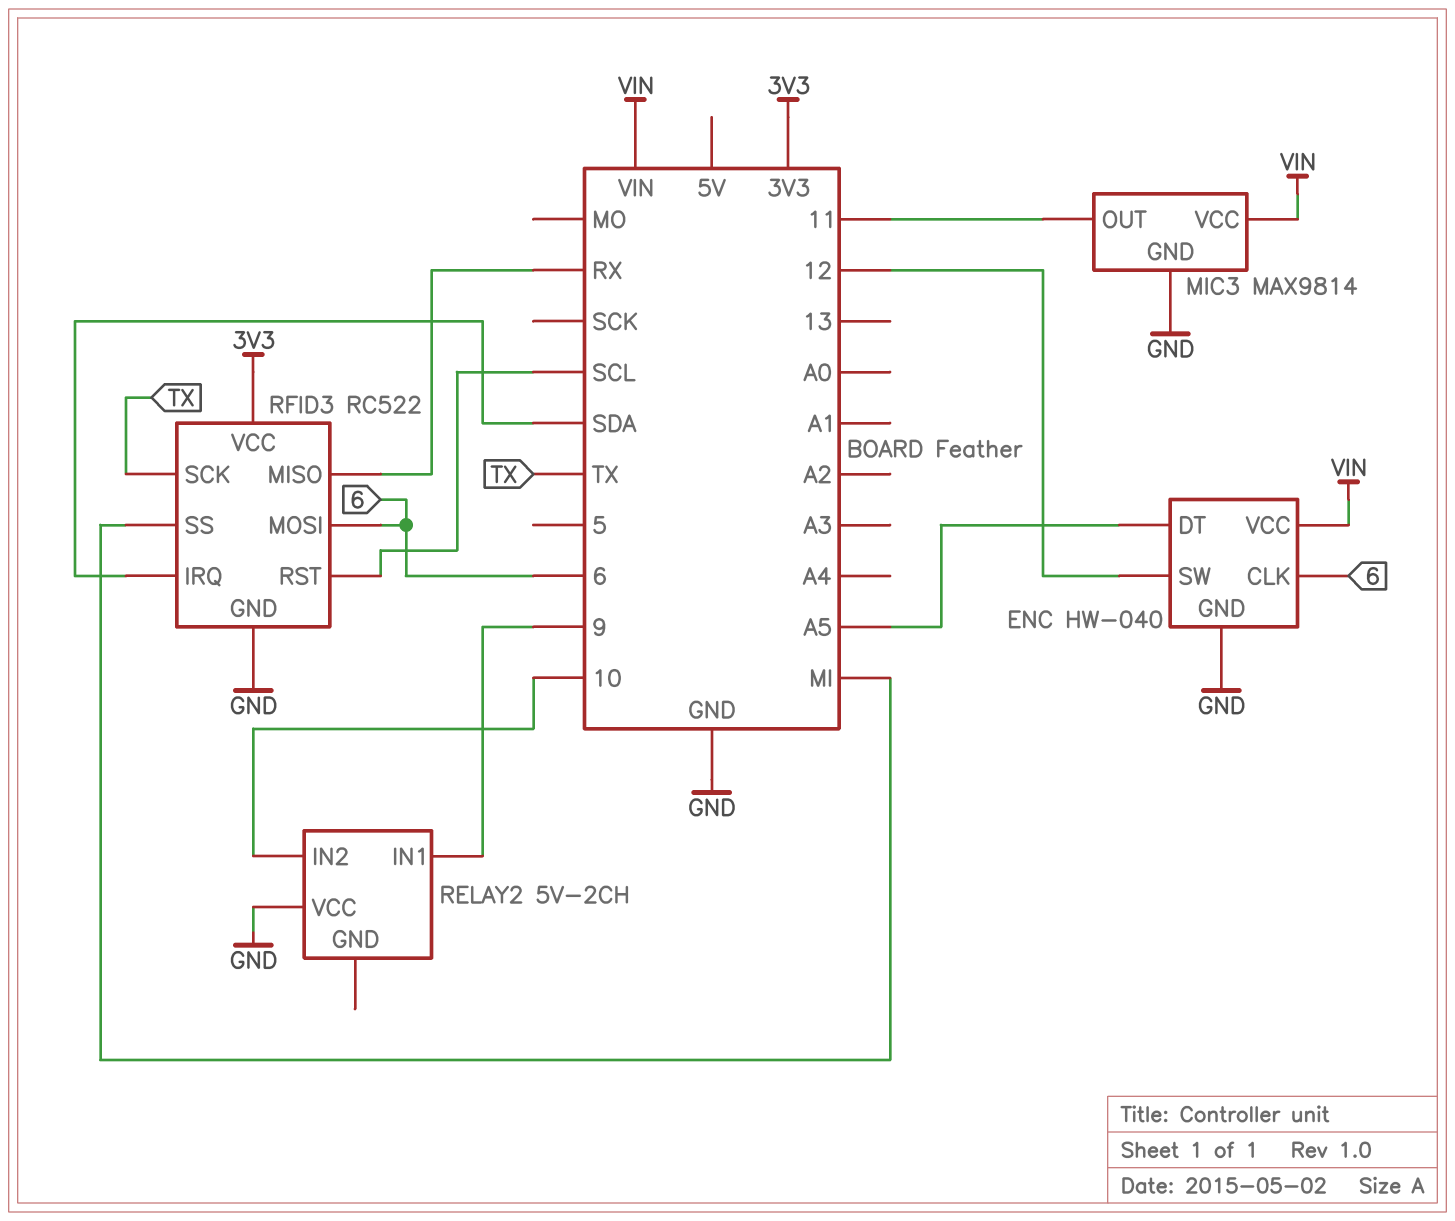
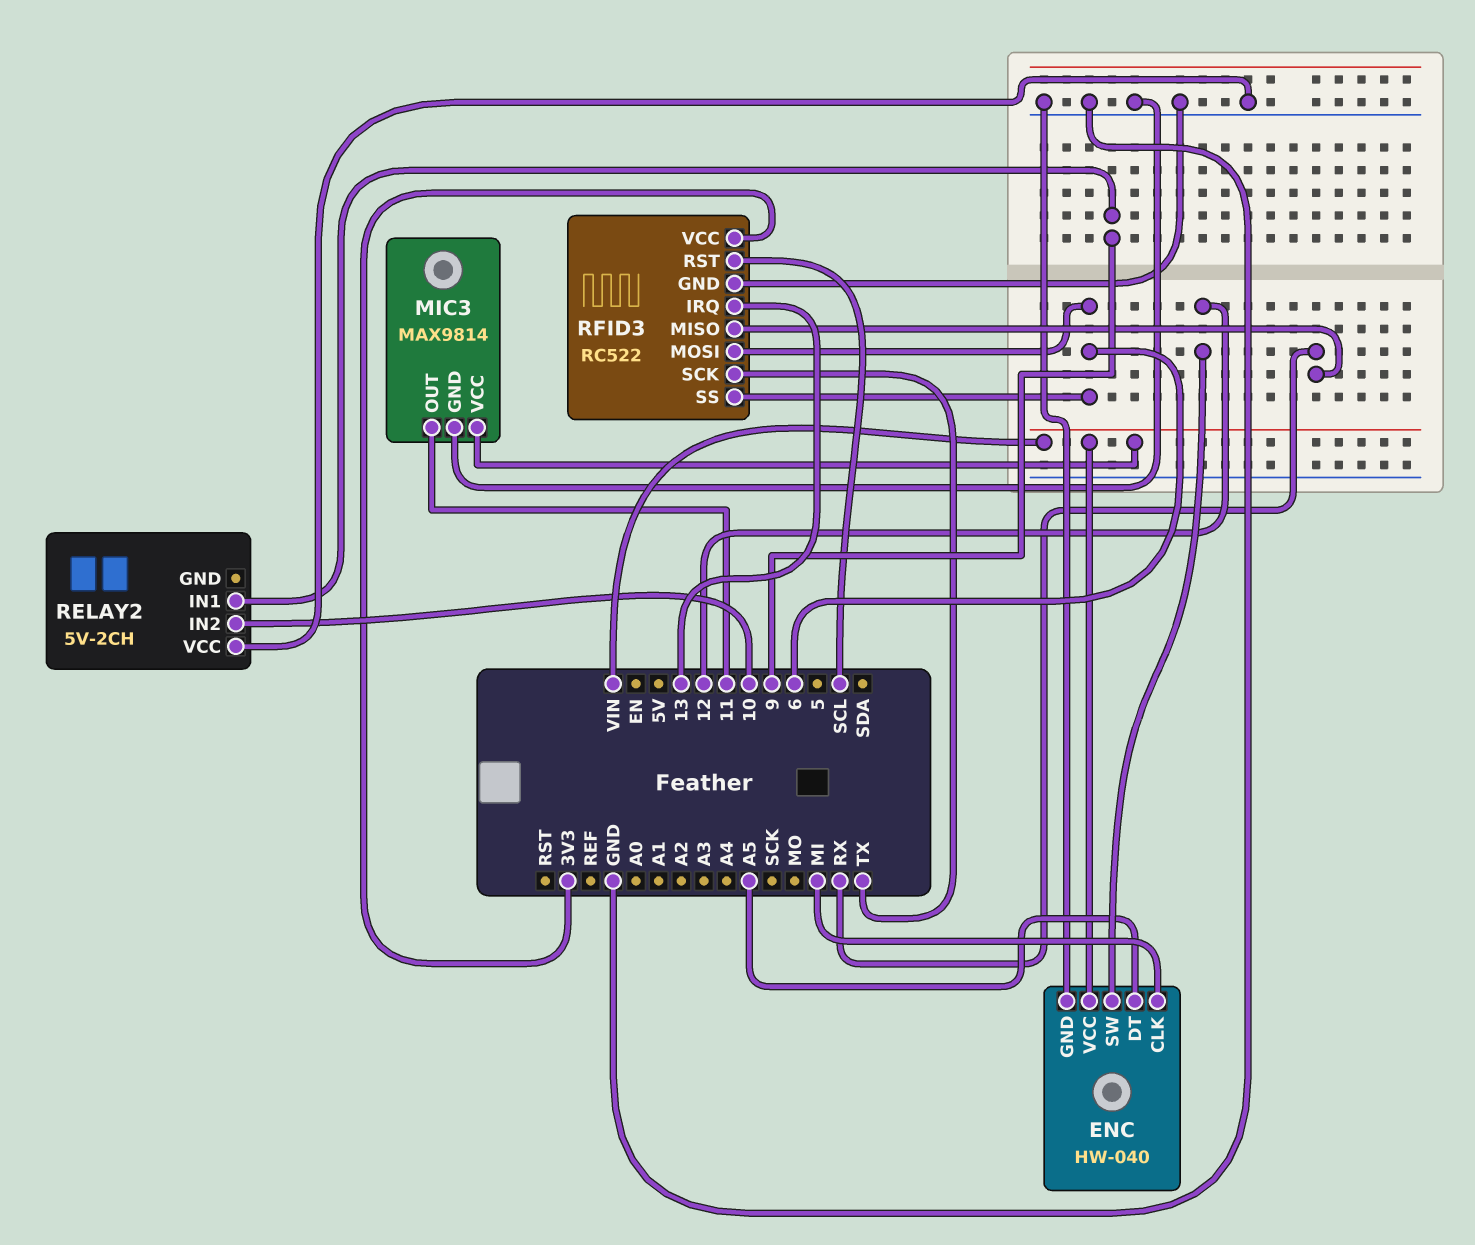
ENC pin CLK: 6 -> MI
RFID3 pin IRQ: SDA -> 13
RFID3 pin SS: MI -> 6

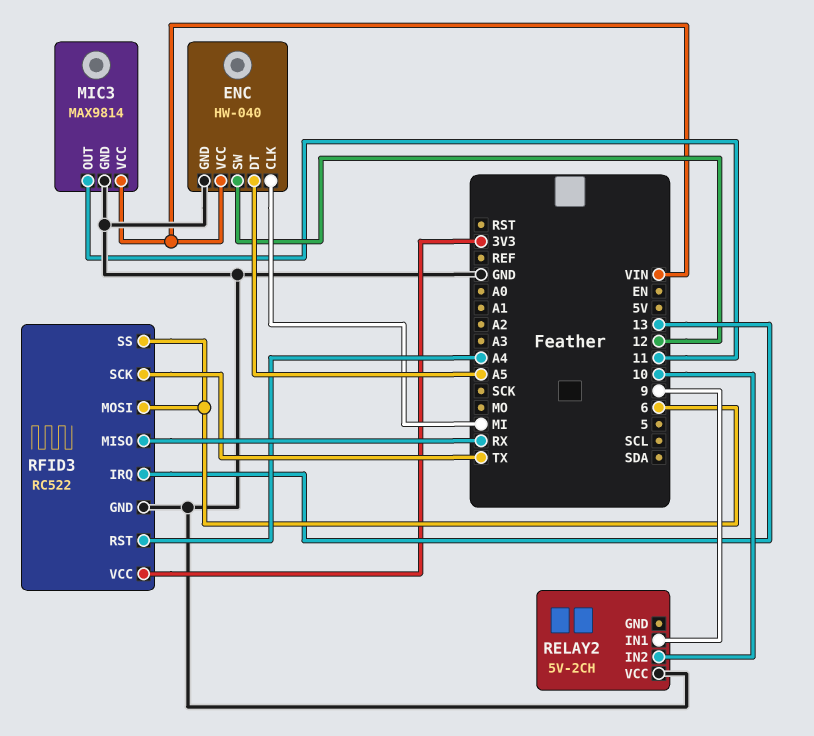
RFID3 pin RST: SCL -> A4

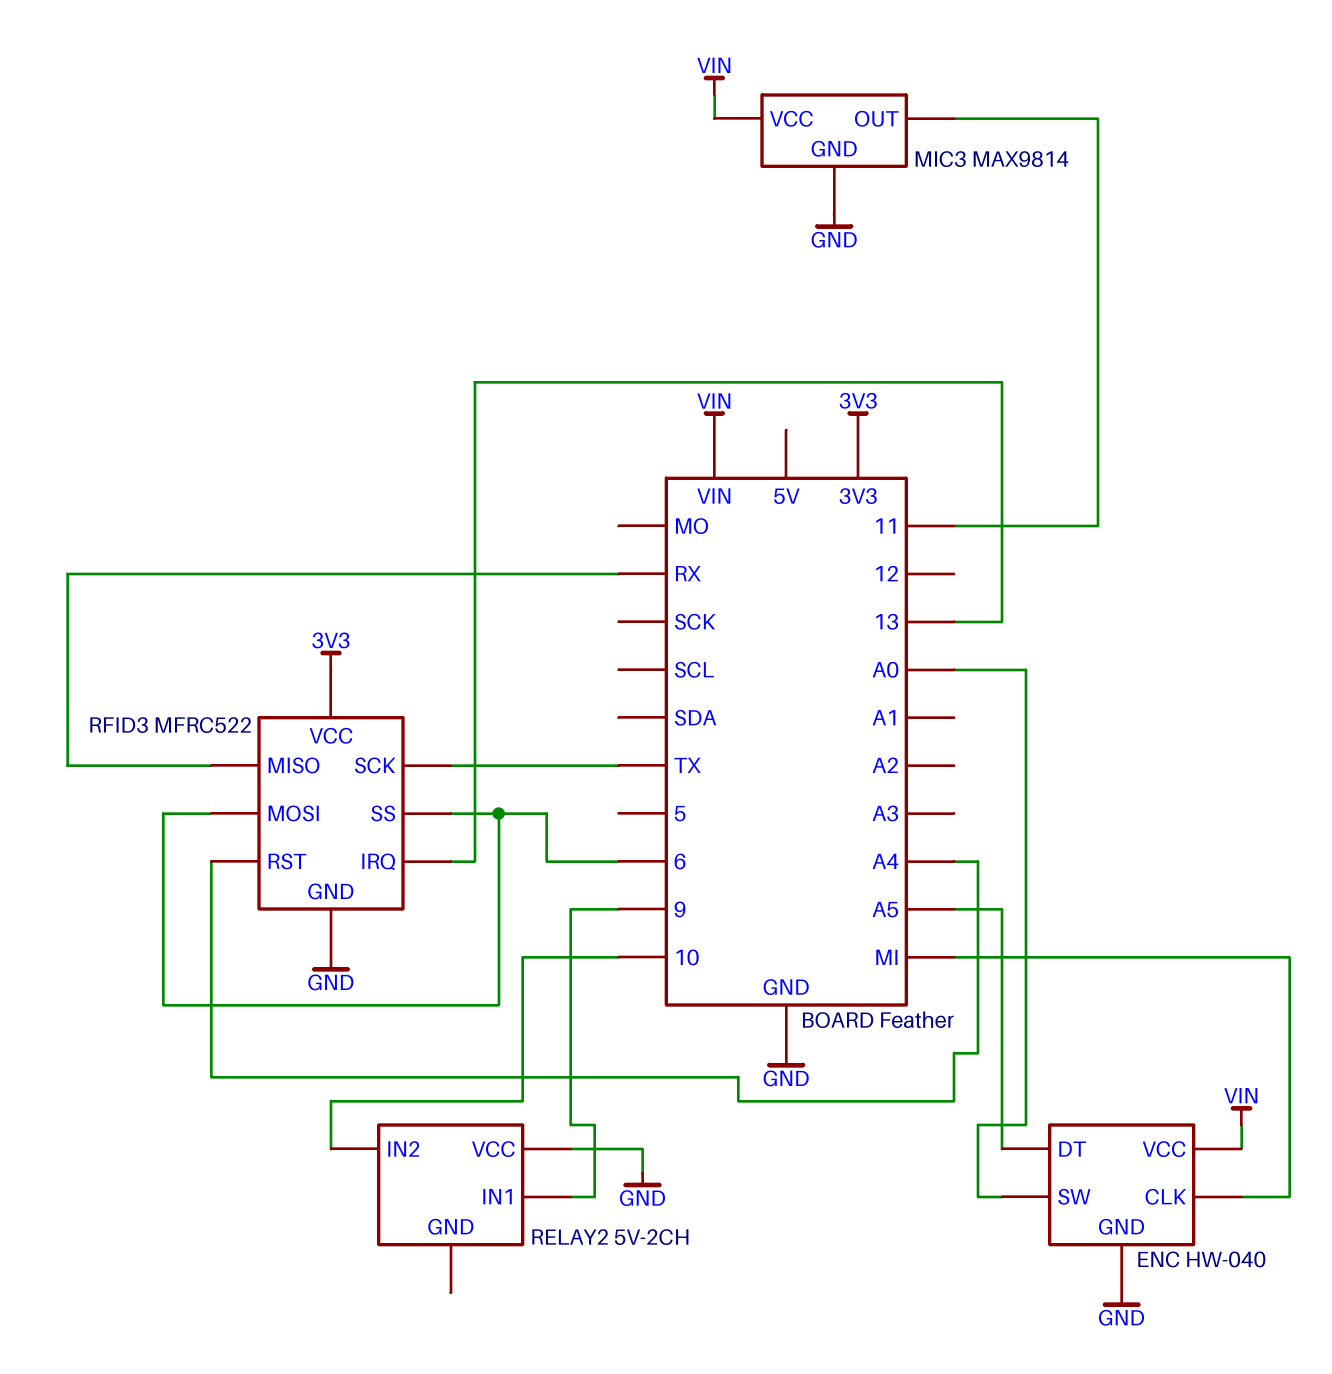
ENC pin SW: 12 -> A0
RFID3: RC522 -> MFRC522

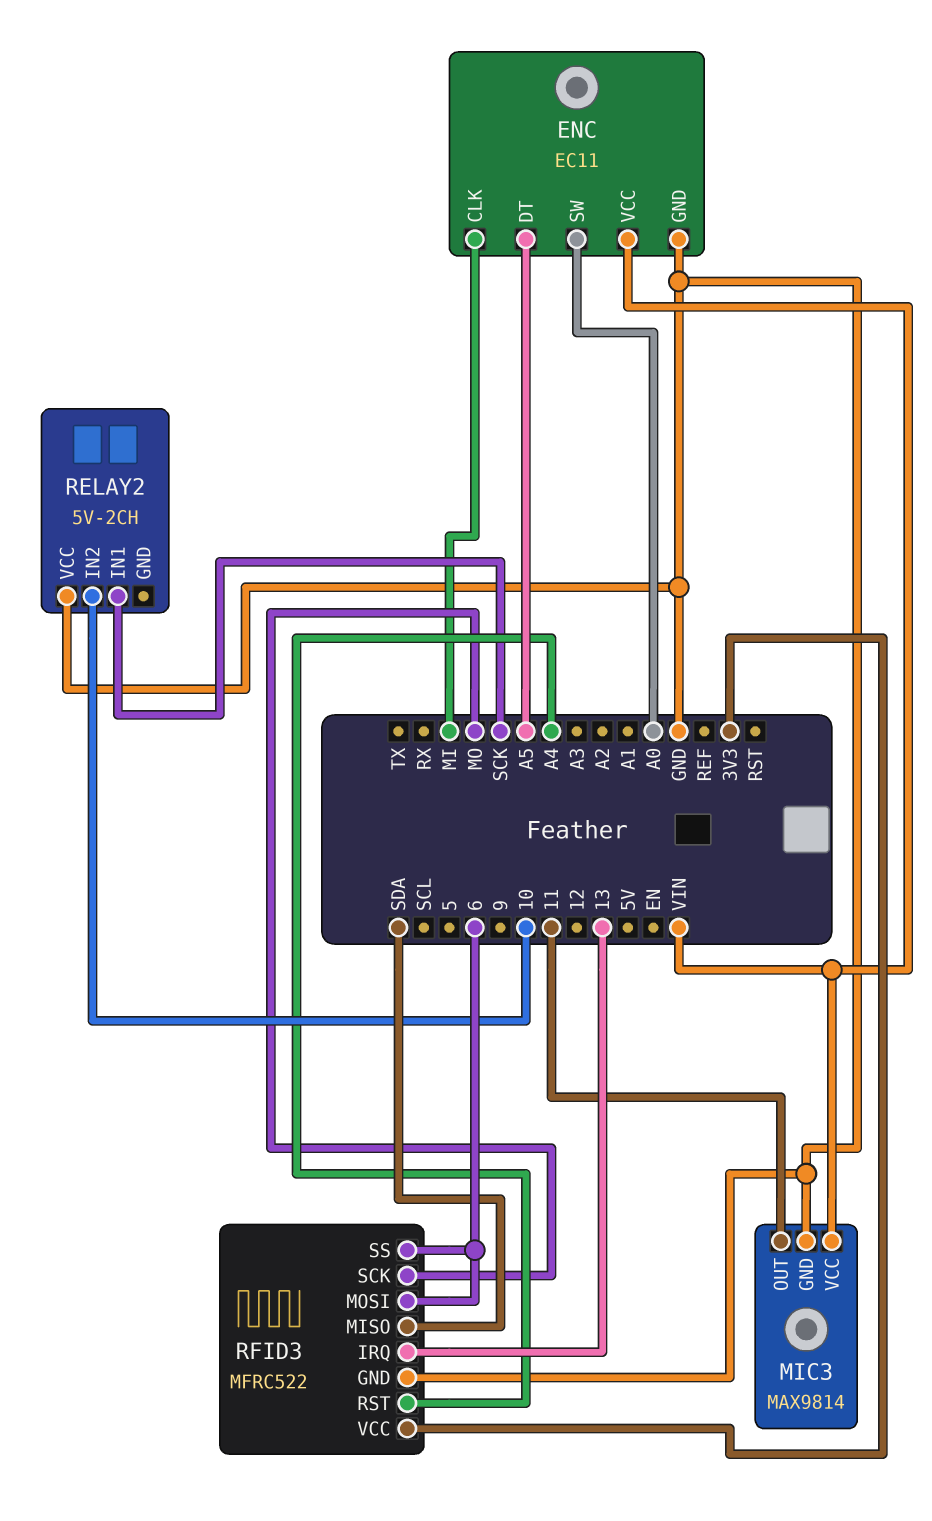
ENC: HW-040 -> EC11
RELAY2 pin IN1: 9 -> SCK
RFID3 pin MISO: RX -> SDA
RFID3 pin SCK: TX -> MO

